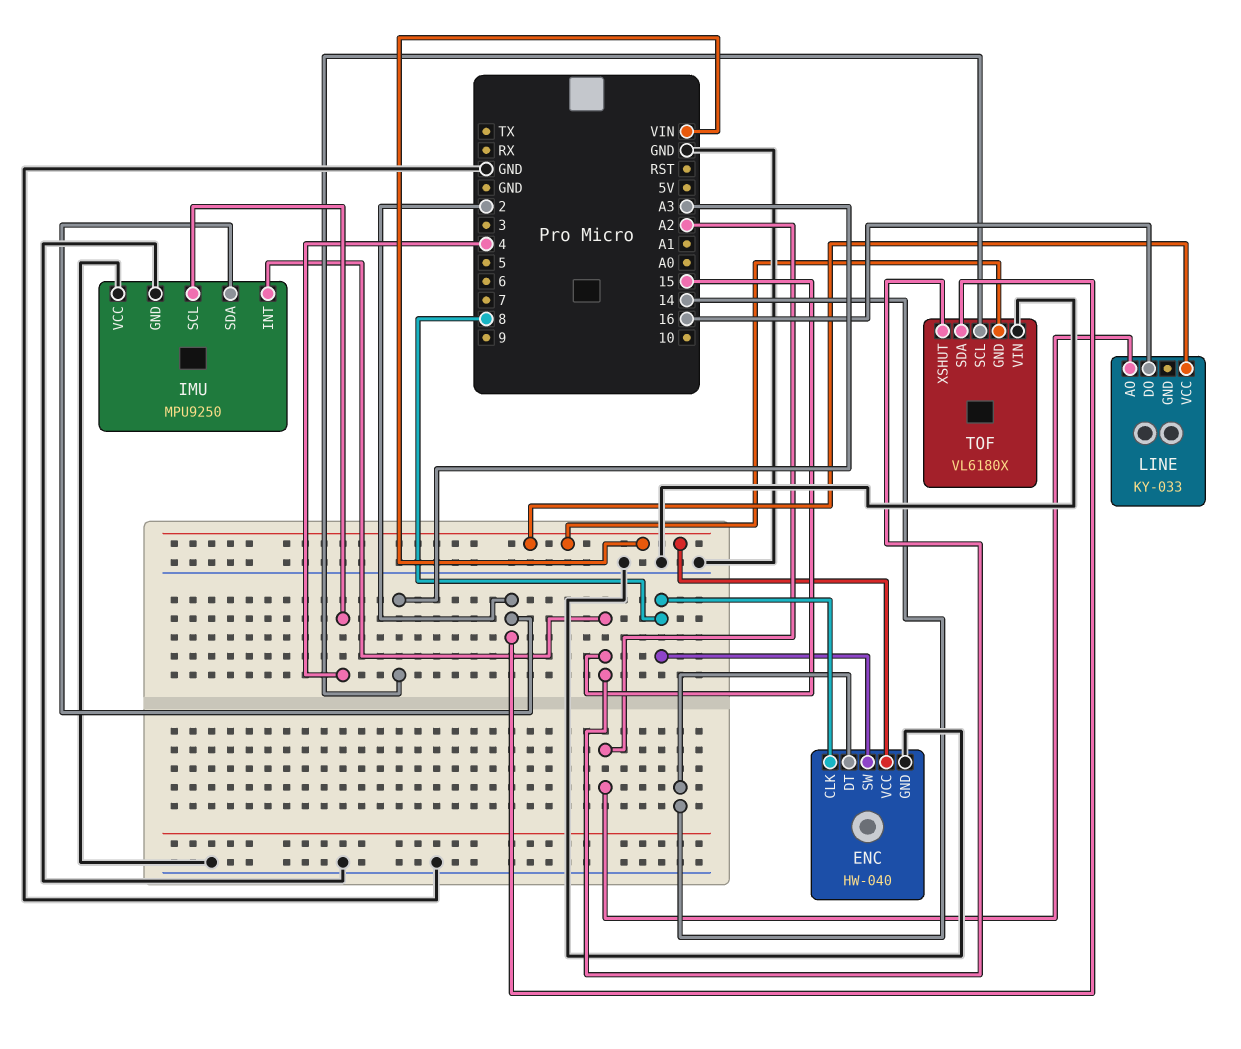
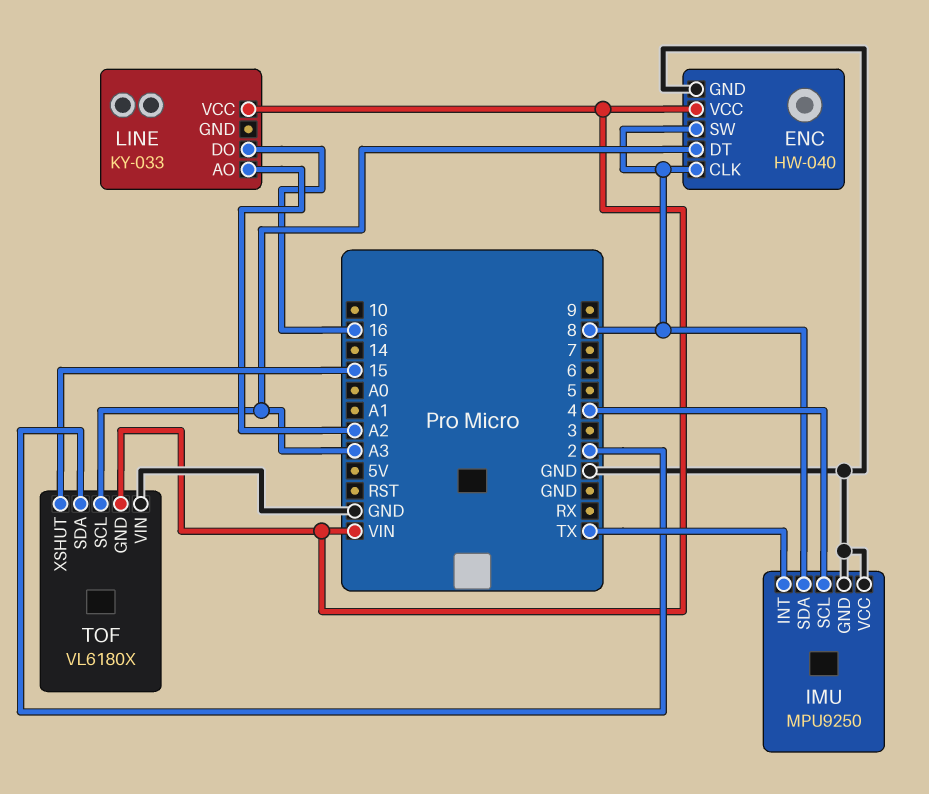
ENC pin DT: 14 -> A3
IMU pin INT: 15 -> TX
IMU pin SDA: 2 -> 8

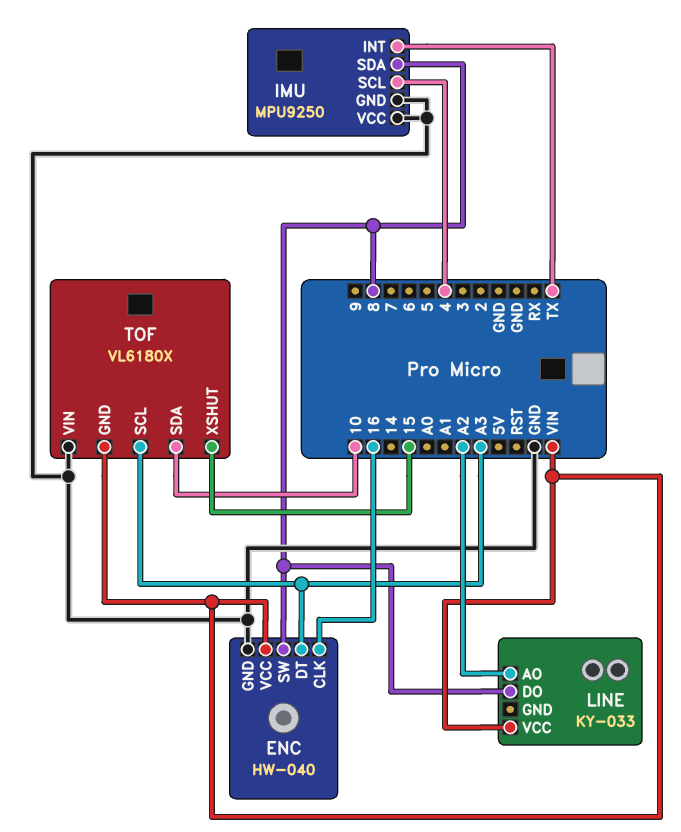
ENC pin CLK: 8 -> 16
LINE pin DO: 16 -> 8
TOF pin SDA: 2 -> 10

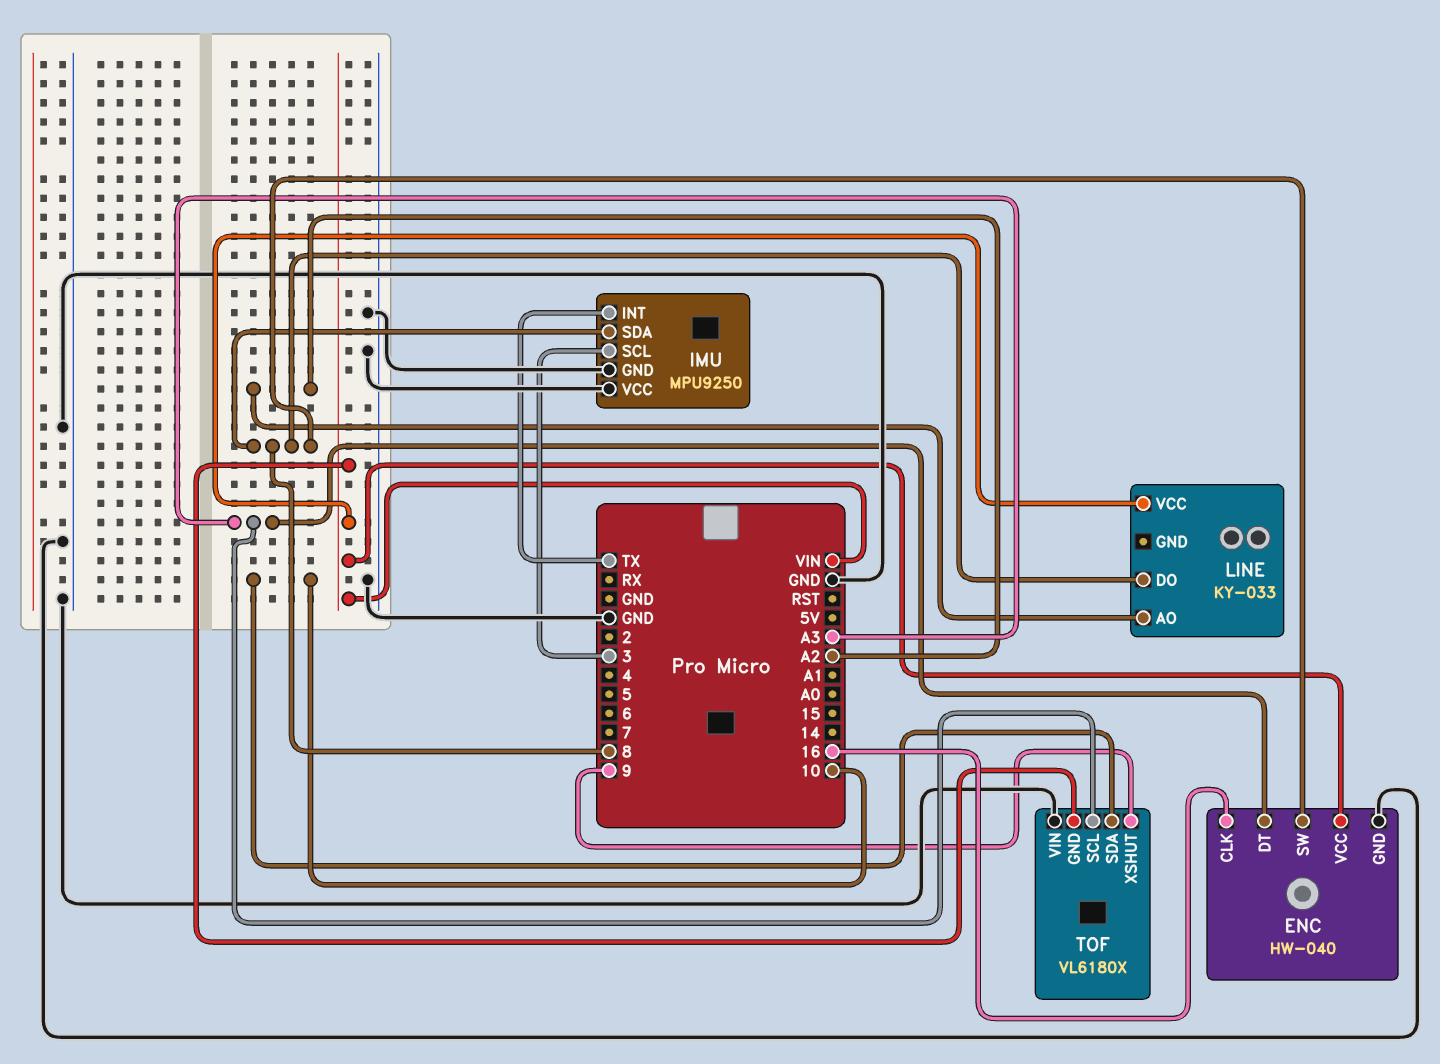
IMU pin SCL: 4 -> 3
TOF pin XSHUT: 15 -> 9

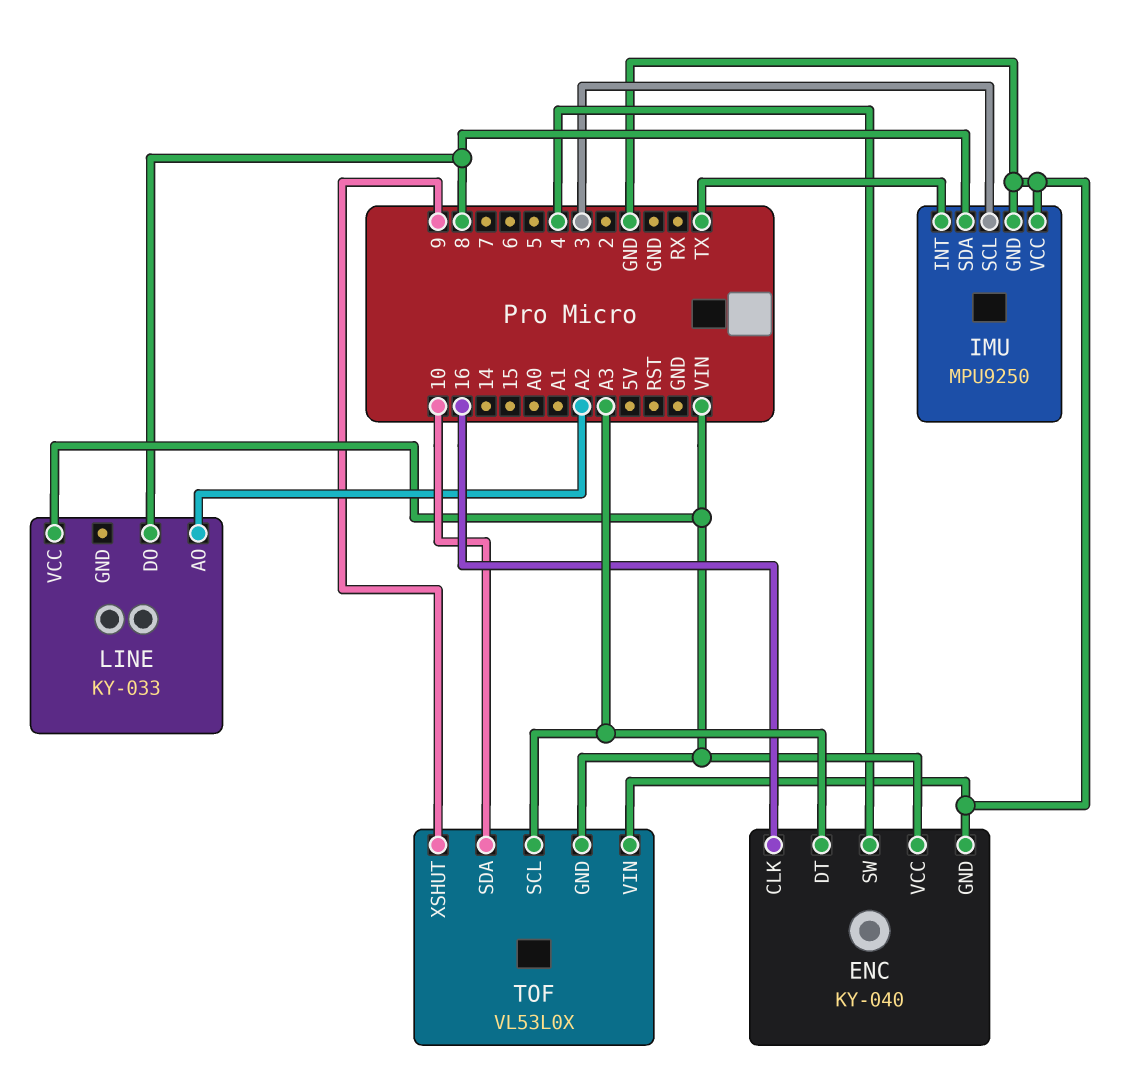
ENC: HW-040 -> KY-040
ENC pin SW: 8 -> 4
TOF: VL6180X -> VL53L0X

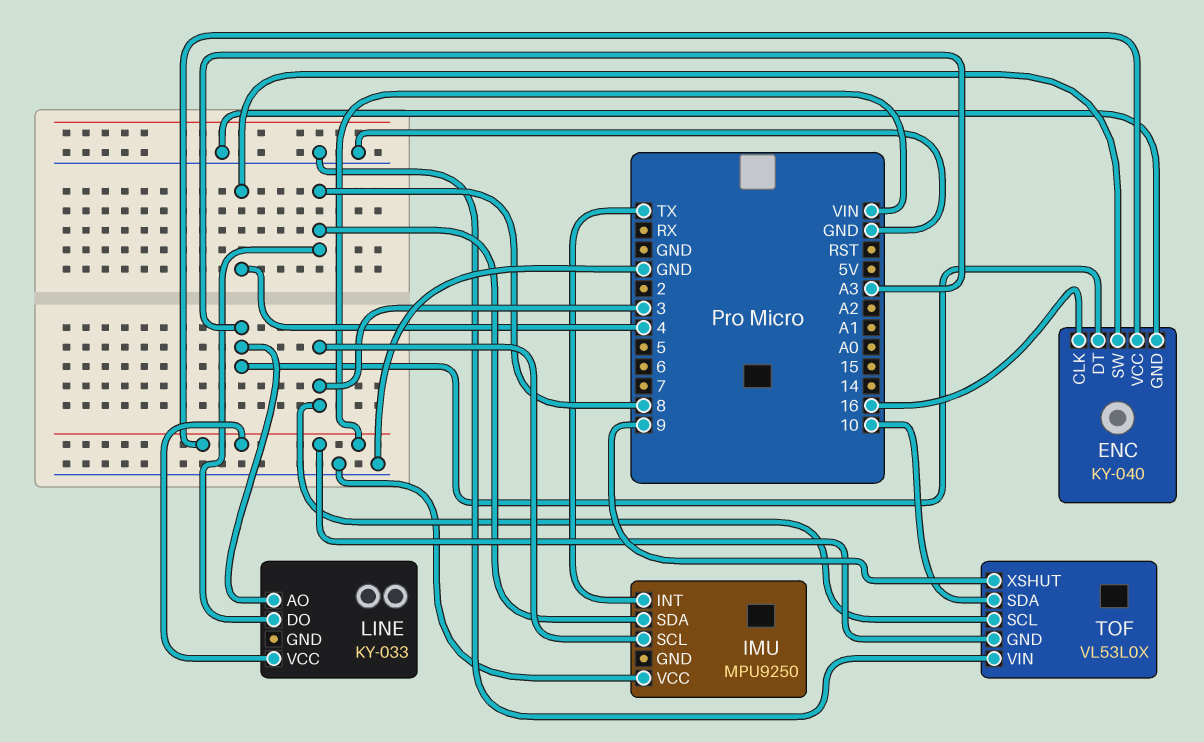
IMU pin GND: GND -> none
LINE pin AO: A2 -> A3
TOF pin SCL: A3 -> 3

